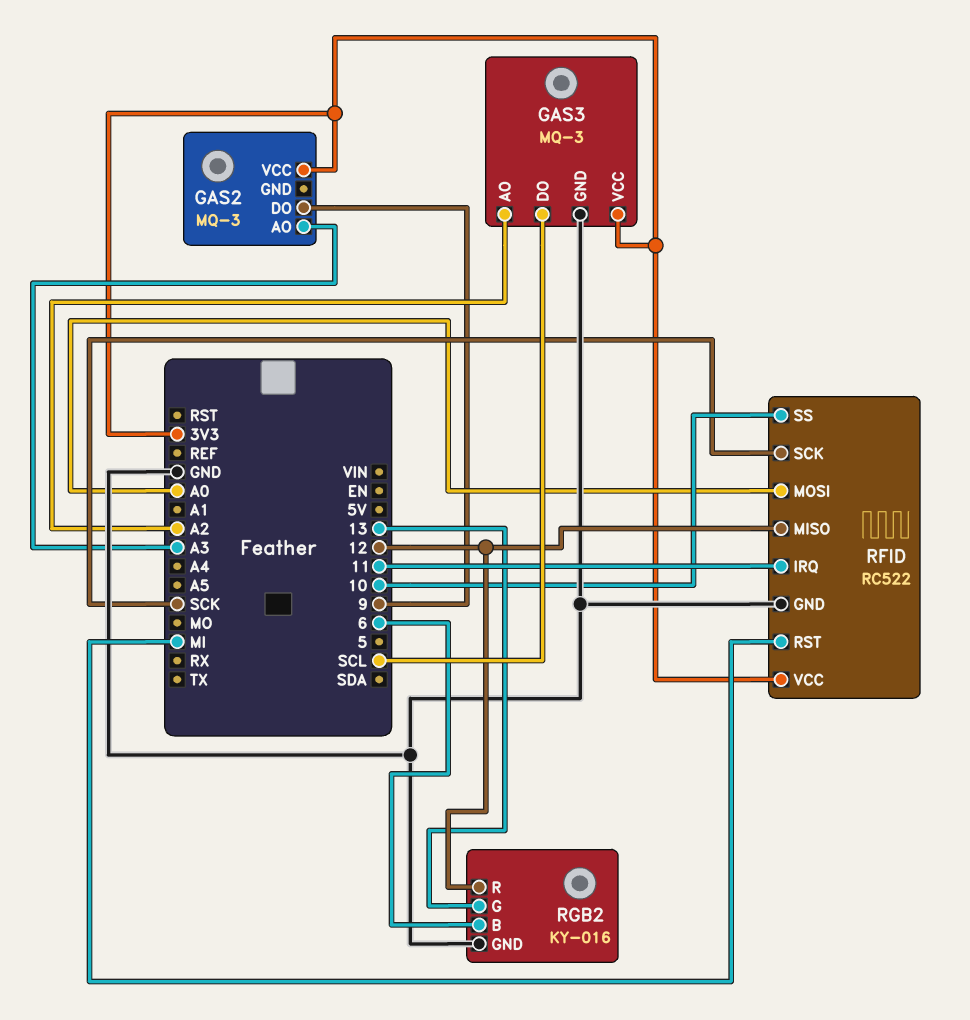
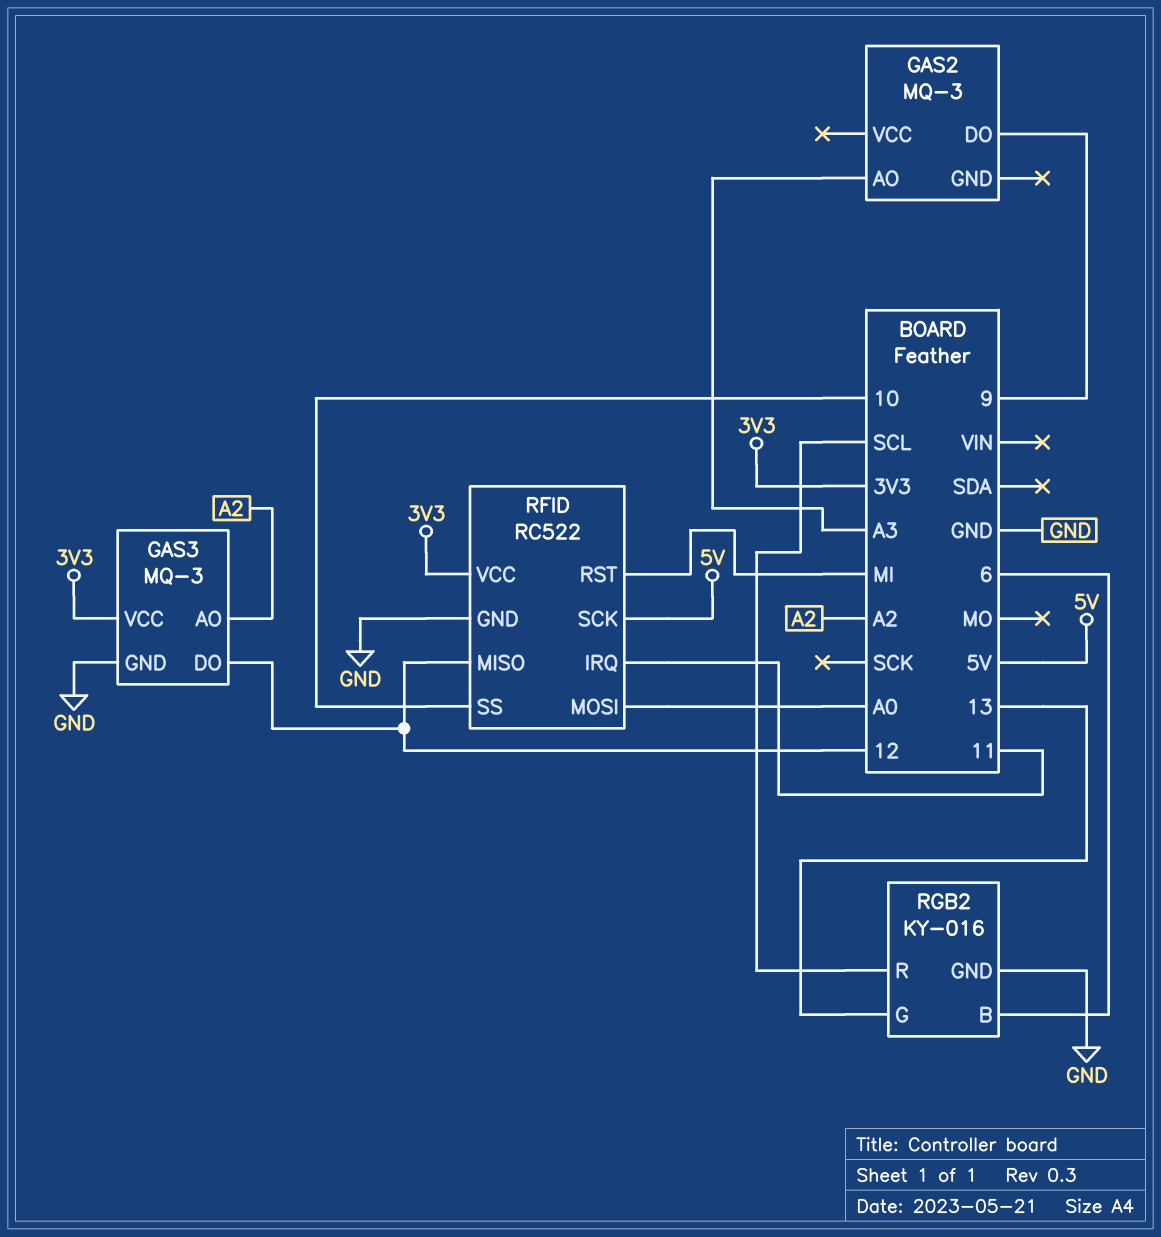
GAS2 pin VCC: 3V3 -> none
GAS3 pin DO: SCL -> 12
RFID pin SCK: SCK -> 5V
RGB2 pin R: 12 -> SCL

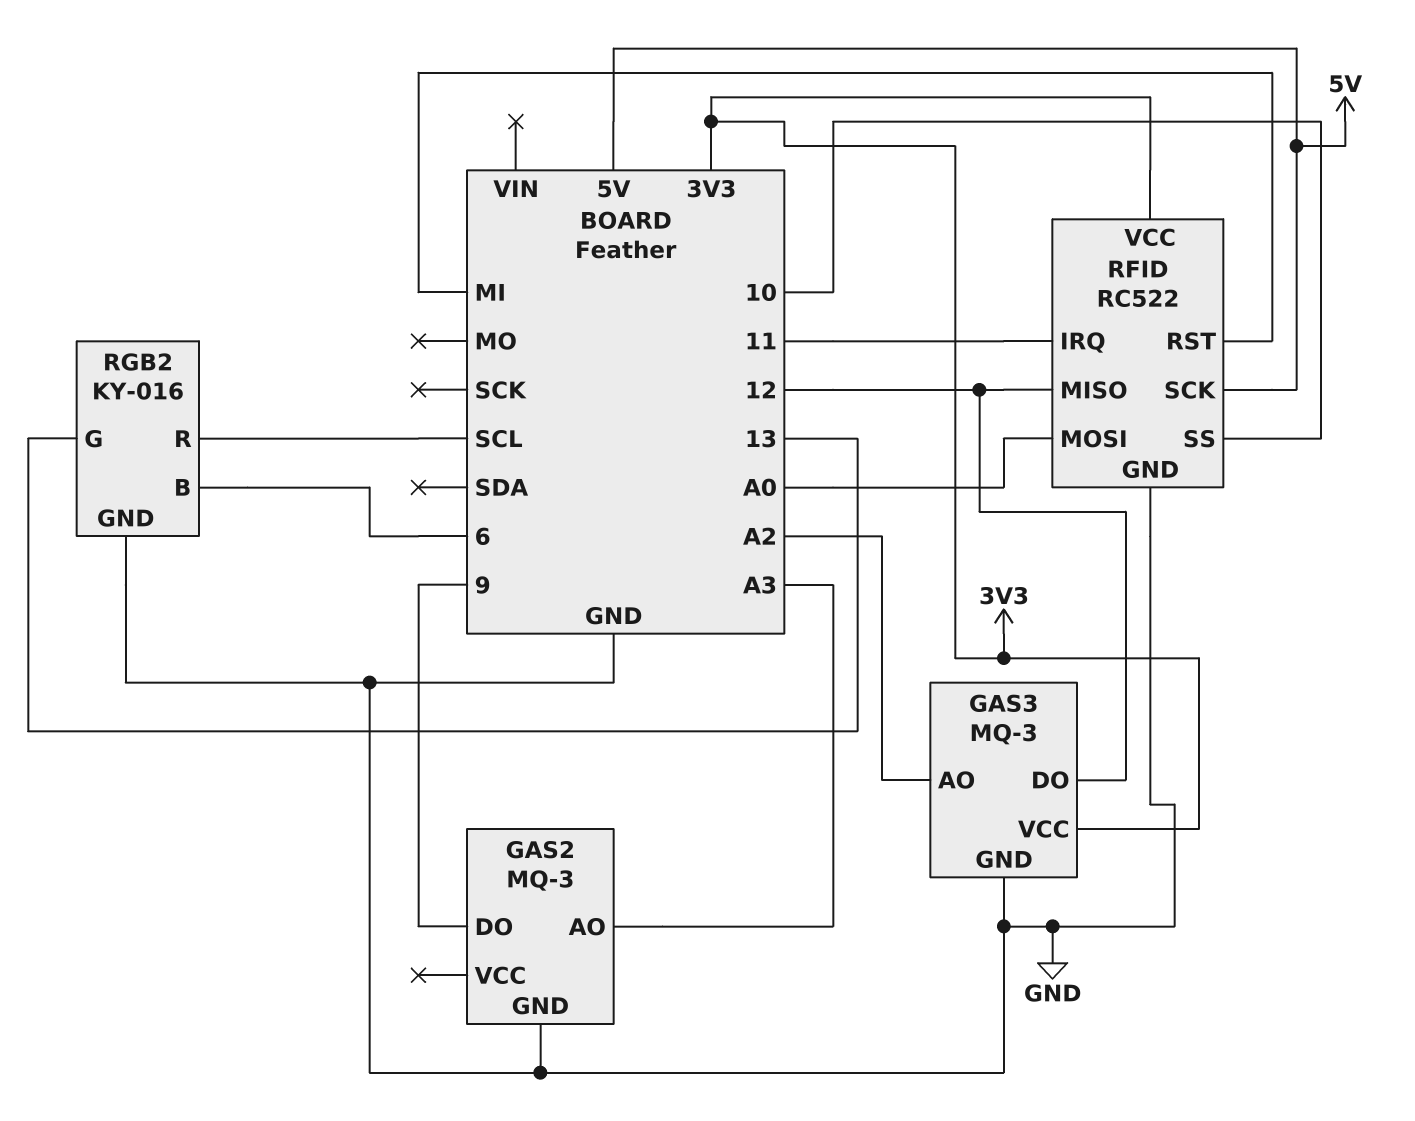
GAS2 pin GND: none -> GND

